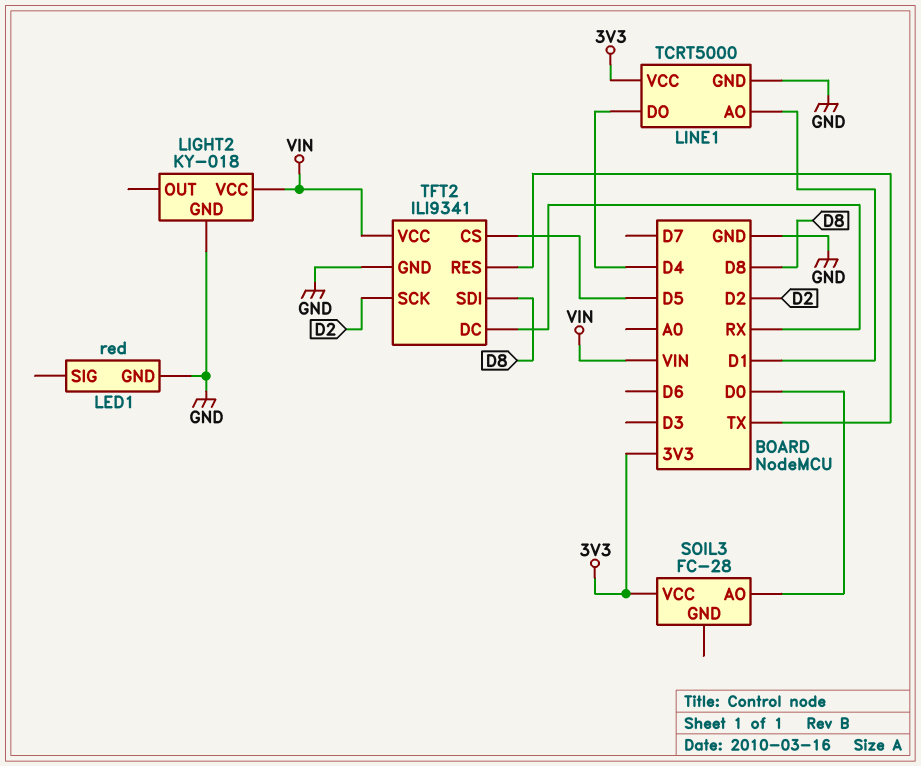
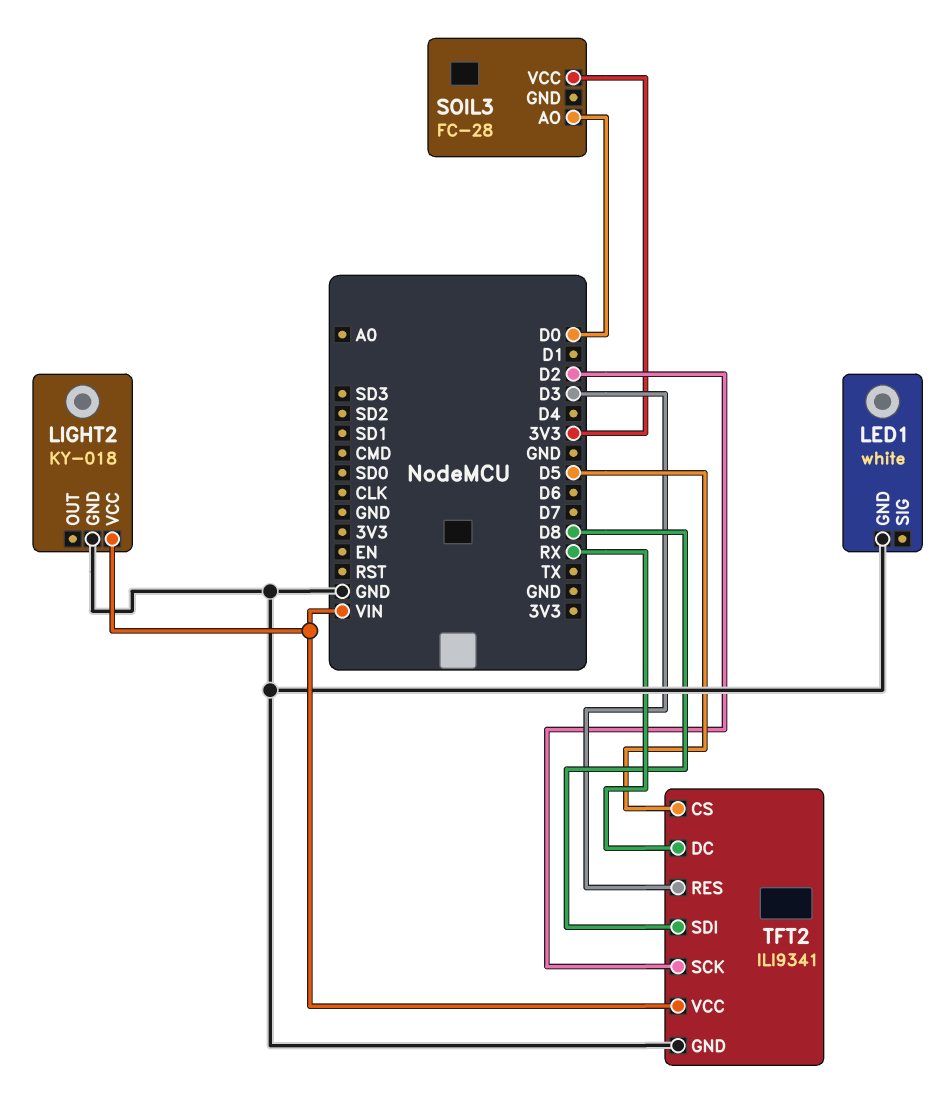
LED1: red -> white
LINE1: TCRT5000 -> none
LINE1 pin AO: D1 -> none
LINE1 pin DO: D4 -> none
LINE1 pin GND: GND -> none
LINE1 pin VCC: 3V3 -> none
TFT2 pin RES: TX -> D3

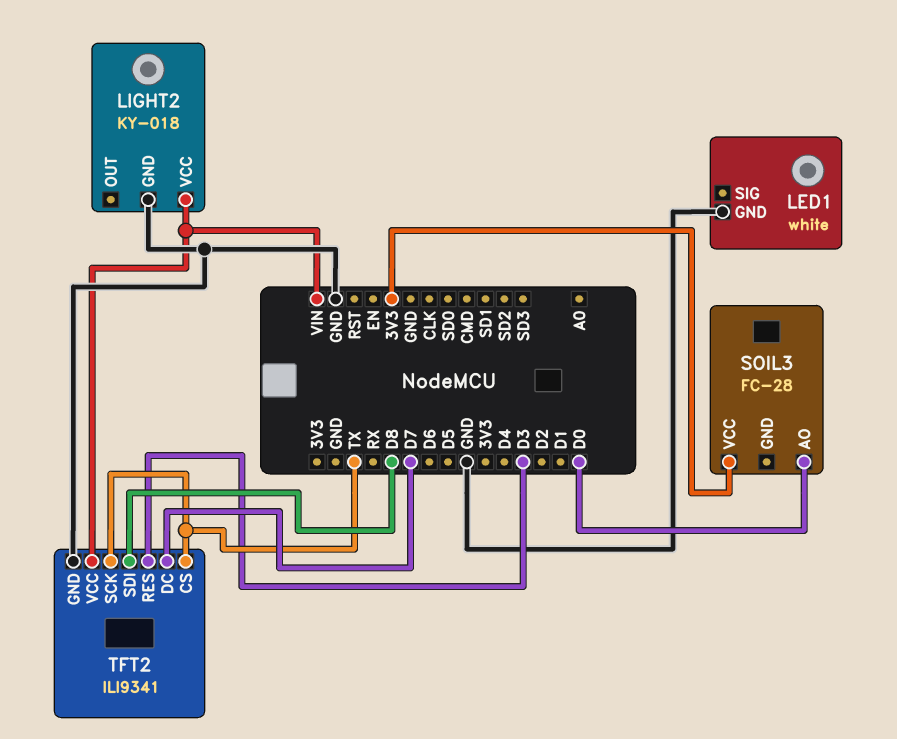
TFT2 pin CS: D5 -> TX
TFT2 pin DC: RX -> D7
TFT2 pin SCK: D2 -> TX

